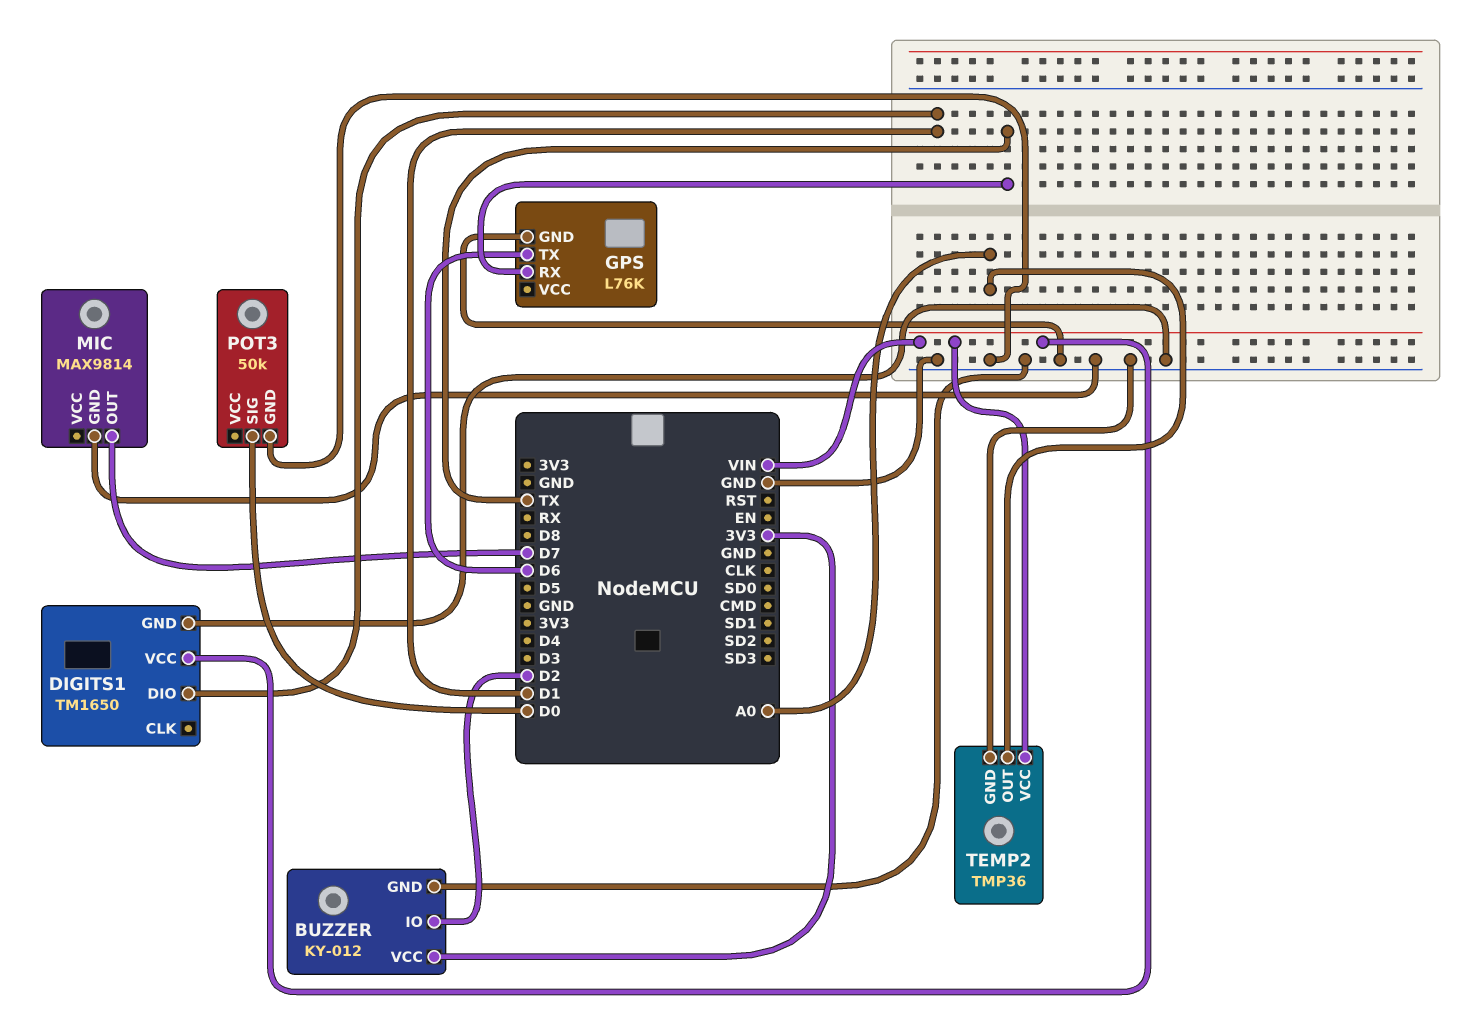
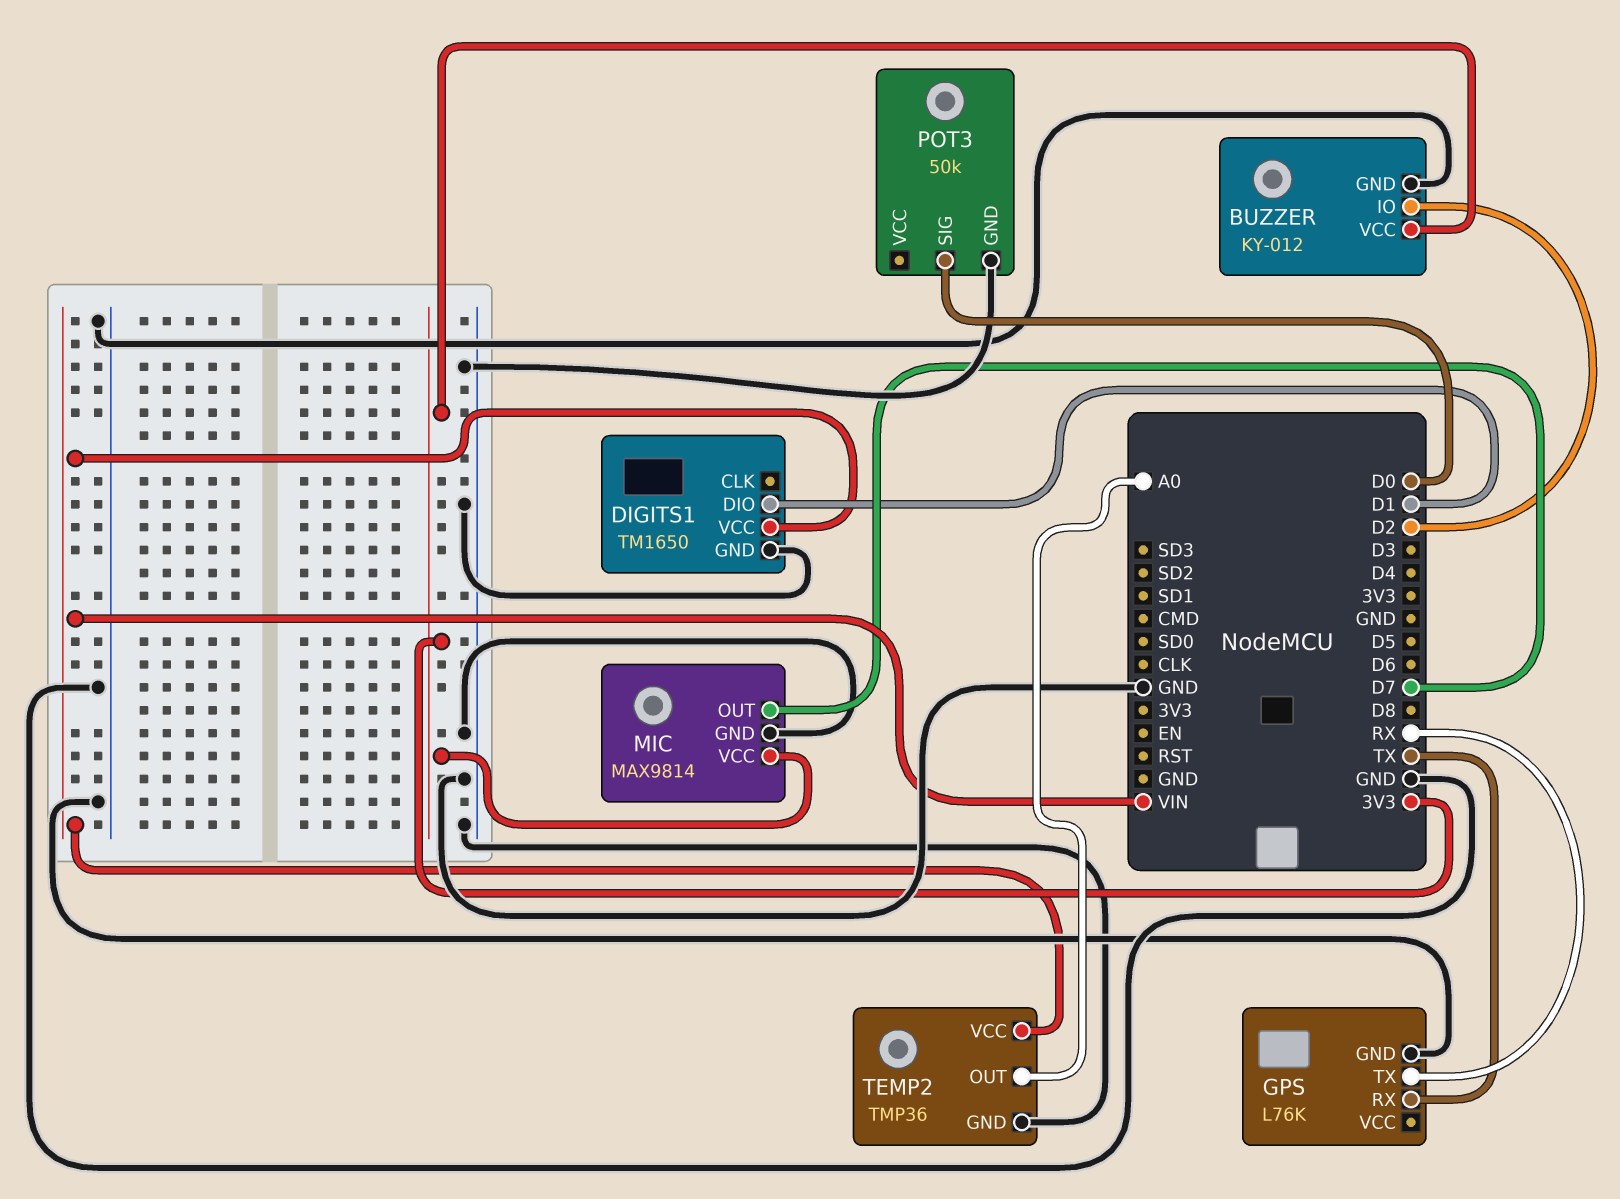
GPS pin TX: D6 -> RX
MIC pin VCC: none -> 3V3

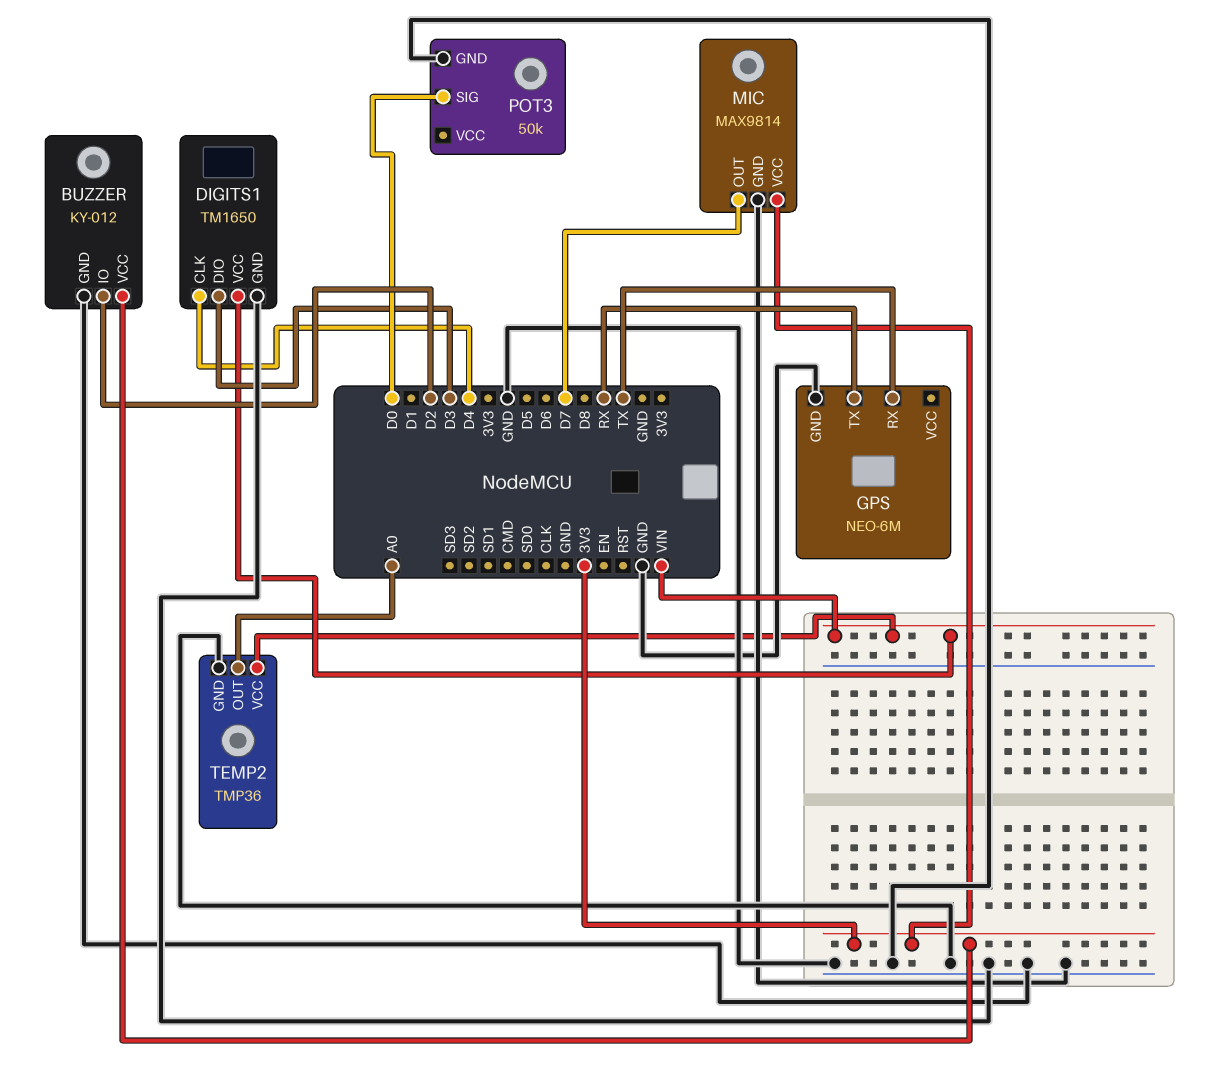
DIGITS1 pin CLK: none -> D4
DIGITS1 pin DIO: D1 -> D3
GPS: L76K -> NEO-6M

